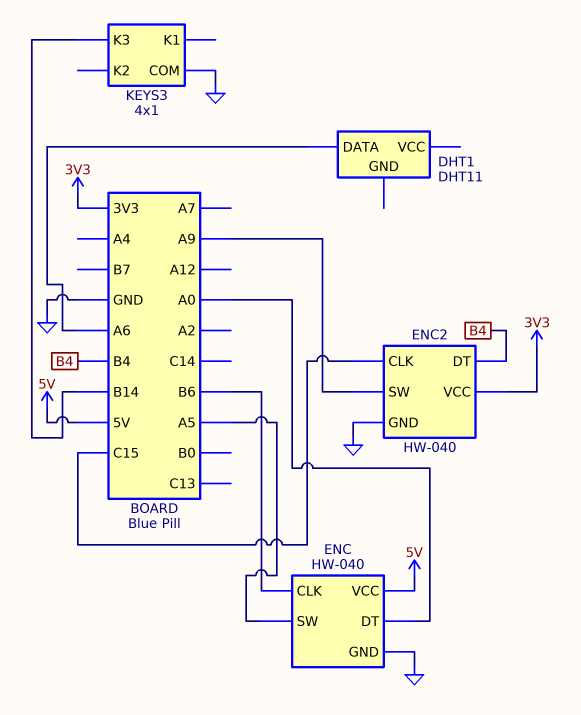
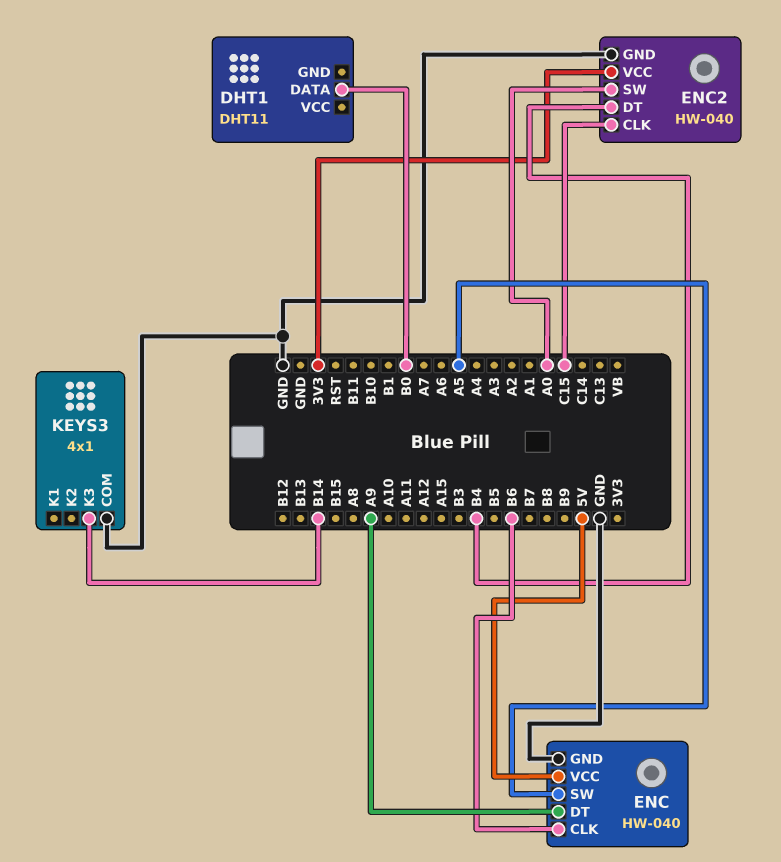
DHT1 pin DATA: A6 -> B0
ENC pin DT: A0 -> A9
ENC2 pin SW: A9 -> A0

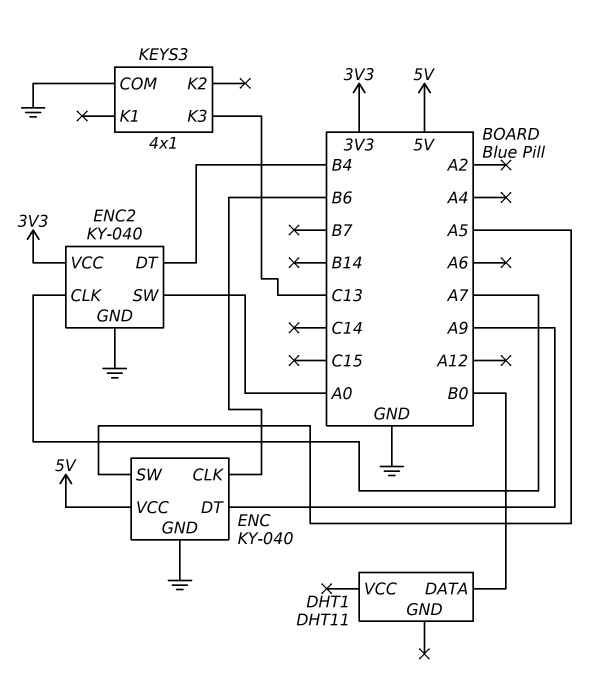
ENC: HW-040 -> KY-040
ENC2: HW-040 -> KY-040
ENC2 pin CLK: C15 -> A7
KEYS3 pin K3: B14 -> C13

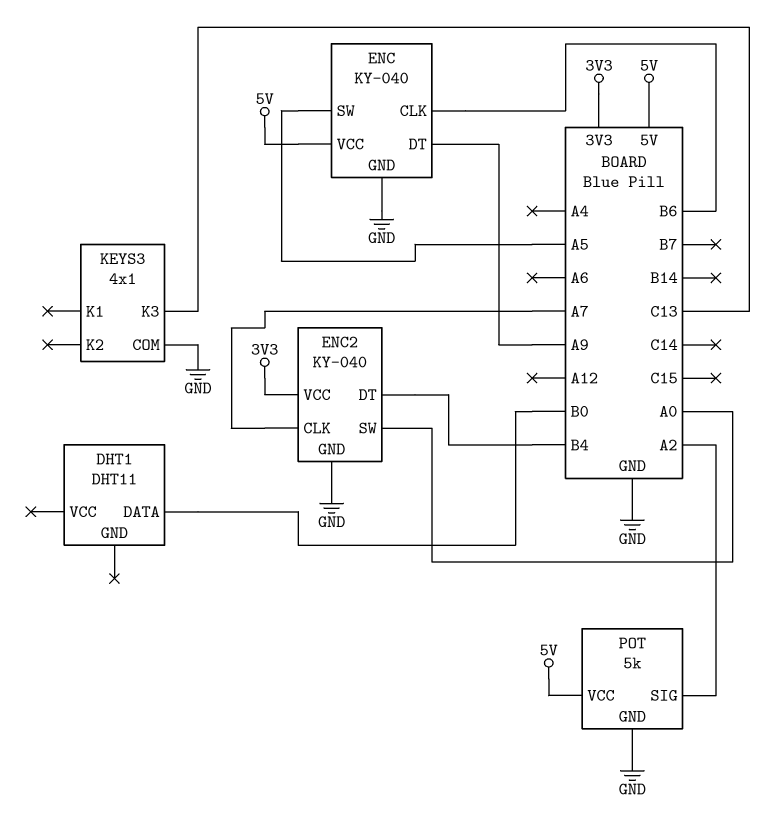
POT: none -> 5k
POT pin GND: none -> GND
POT pin SIG: none -> A2
POT pin VCC: none -> 5V

